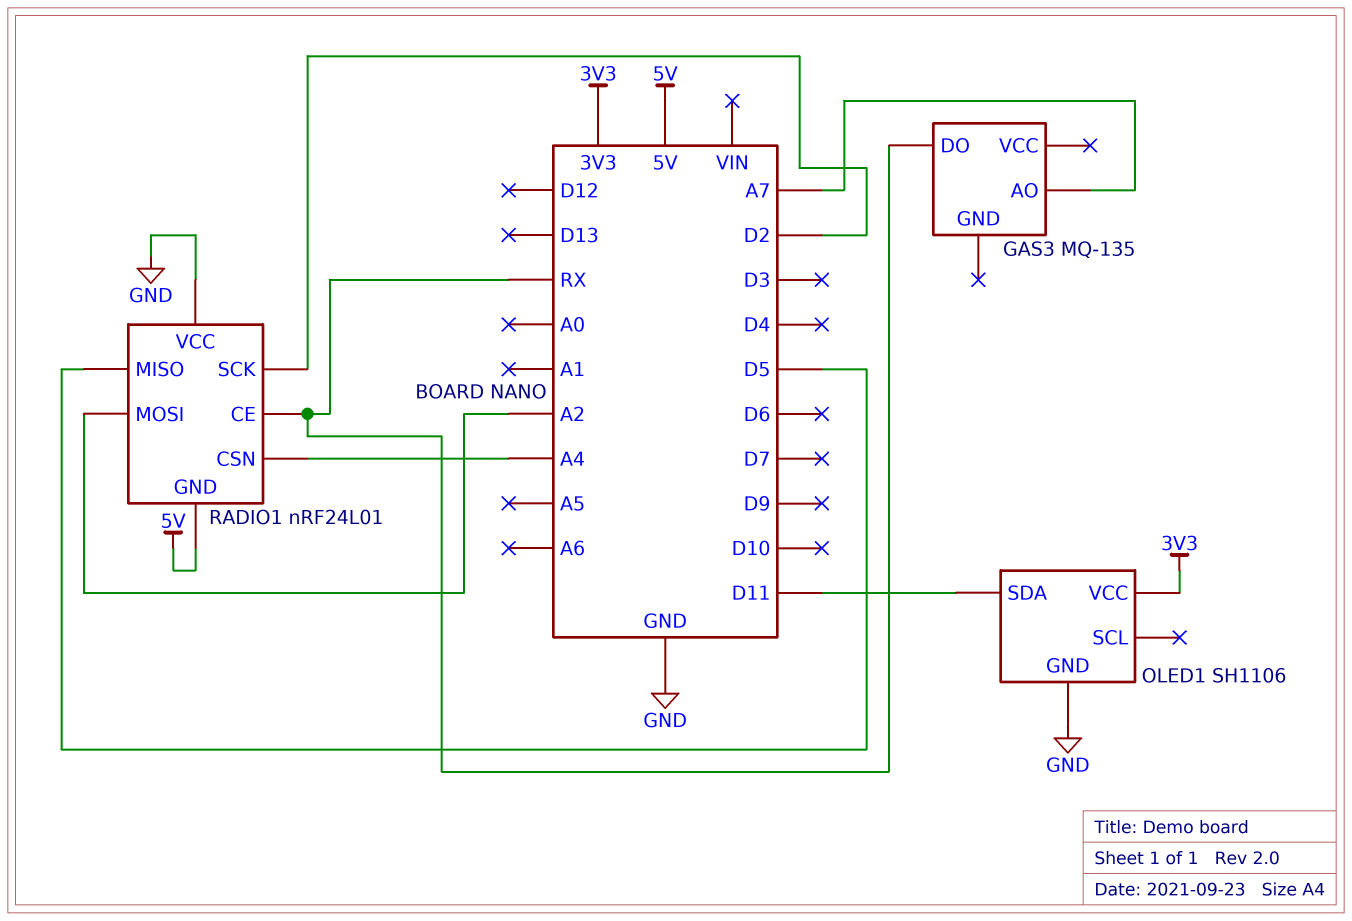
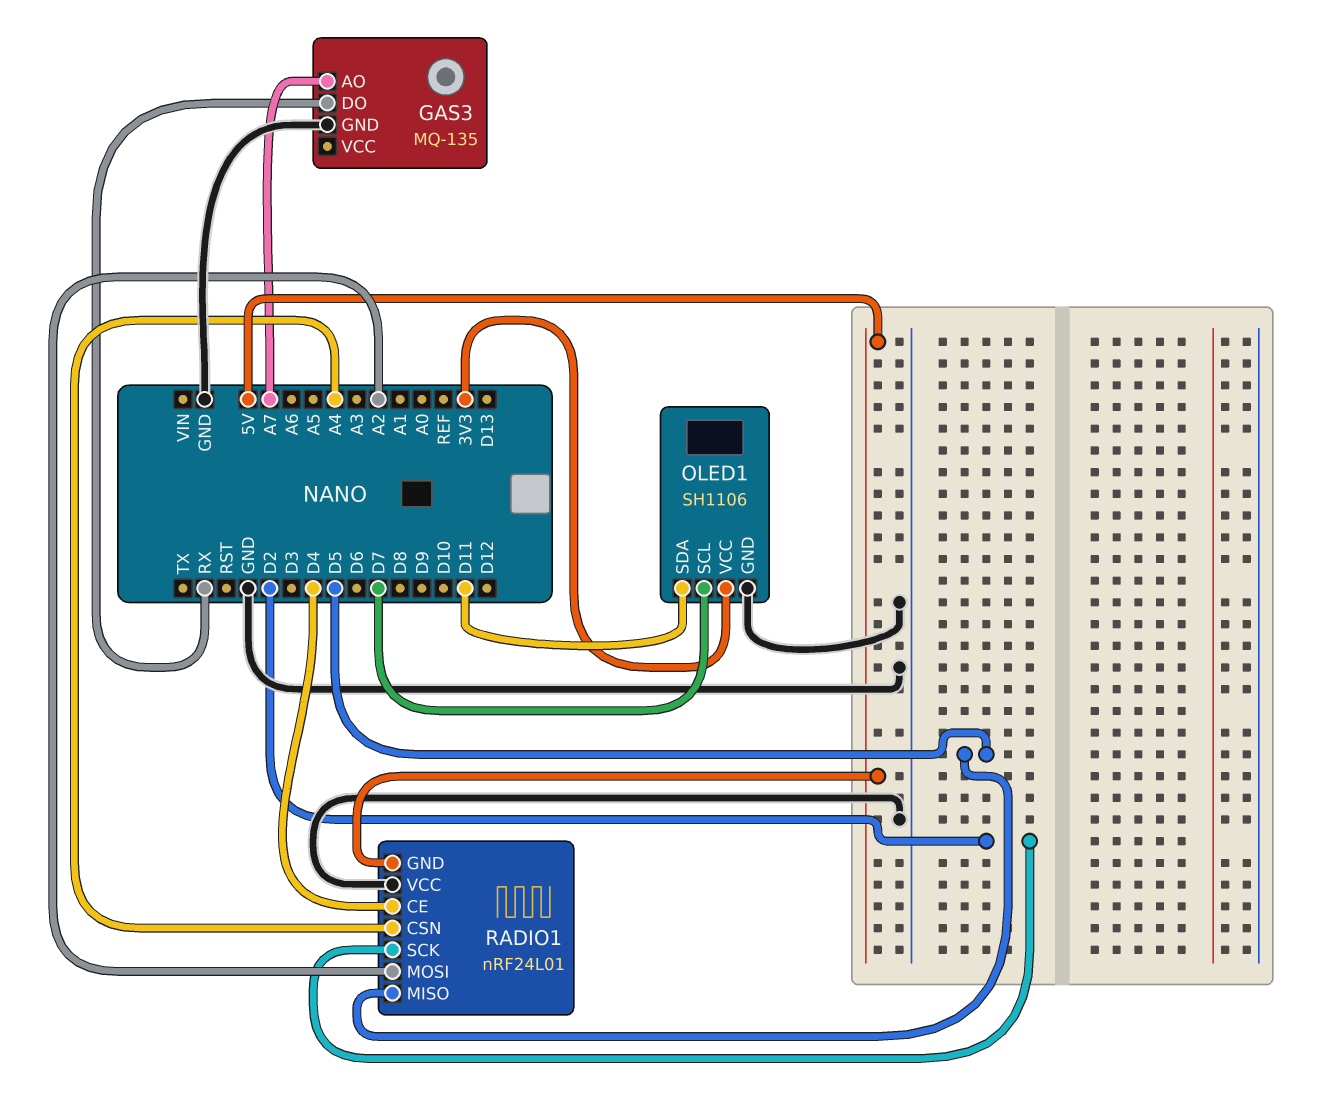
GAS3 pin GND: none -> GND
OLED1 pin SCL: none -> D7
RADIO1 pin CE: RX -> D4

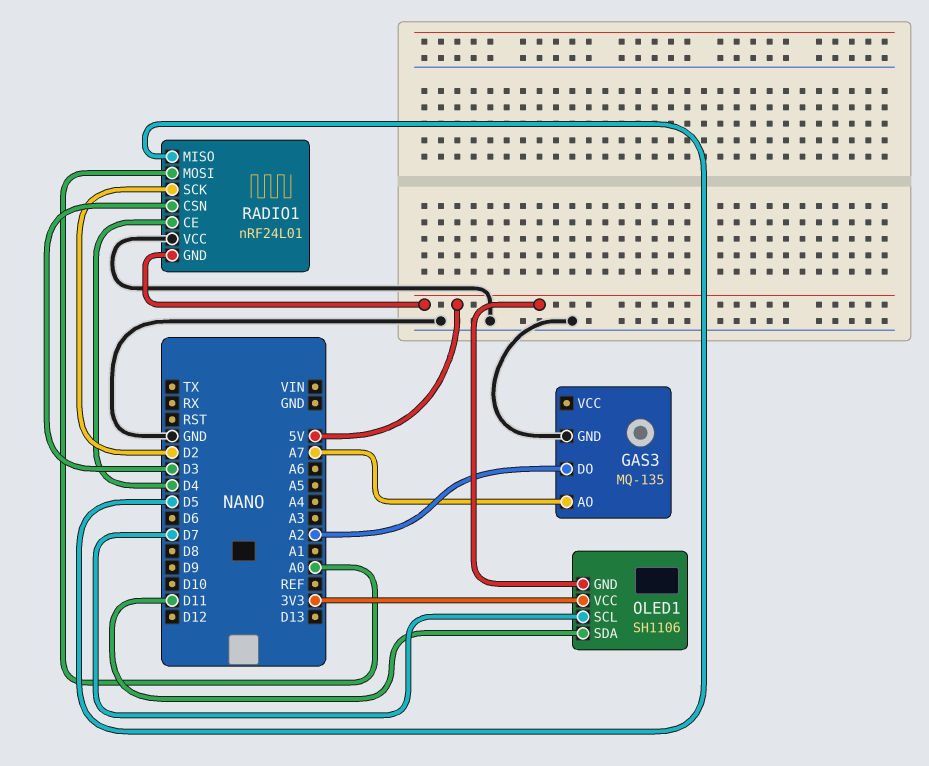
GAS3 pin DO: RX -> A2
OLED1 pin GND: GND -> 5V
RADIO1 pin CSN: A4 -> D3
RADIO1 pin MOSI: A2 -> A0

